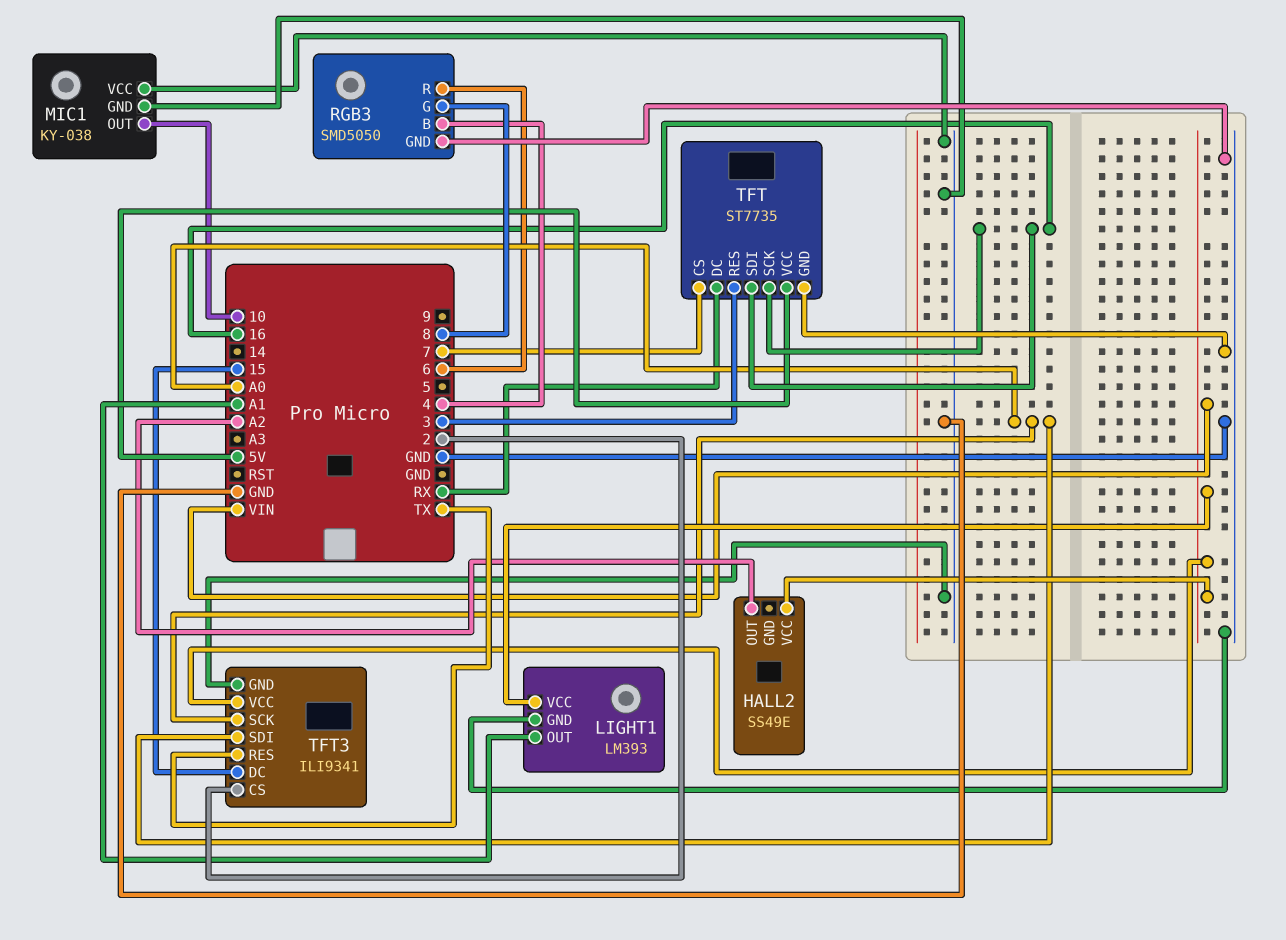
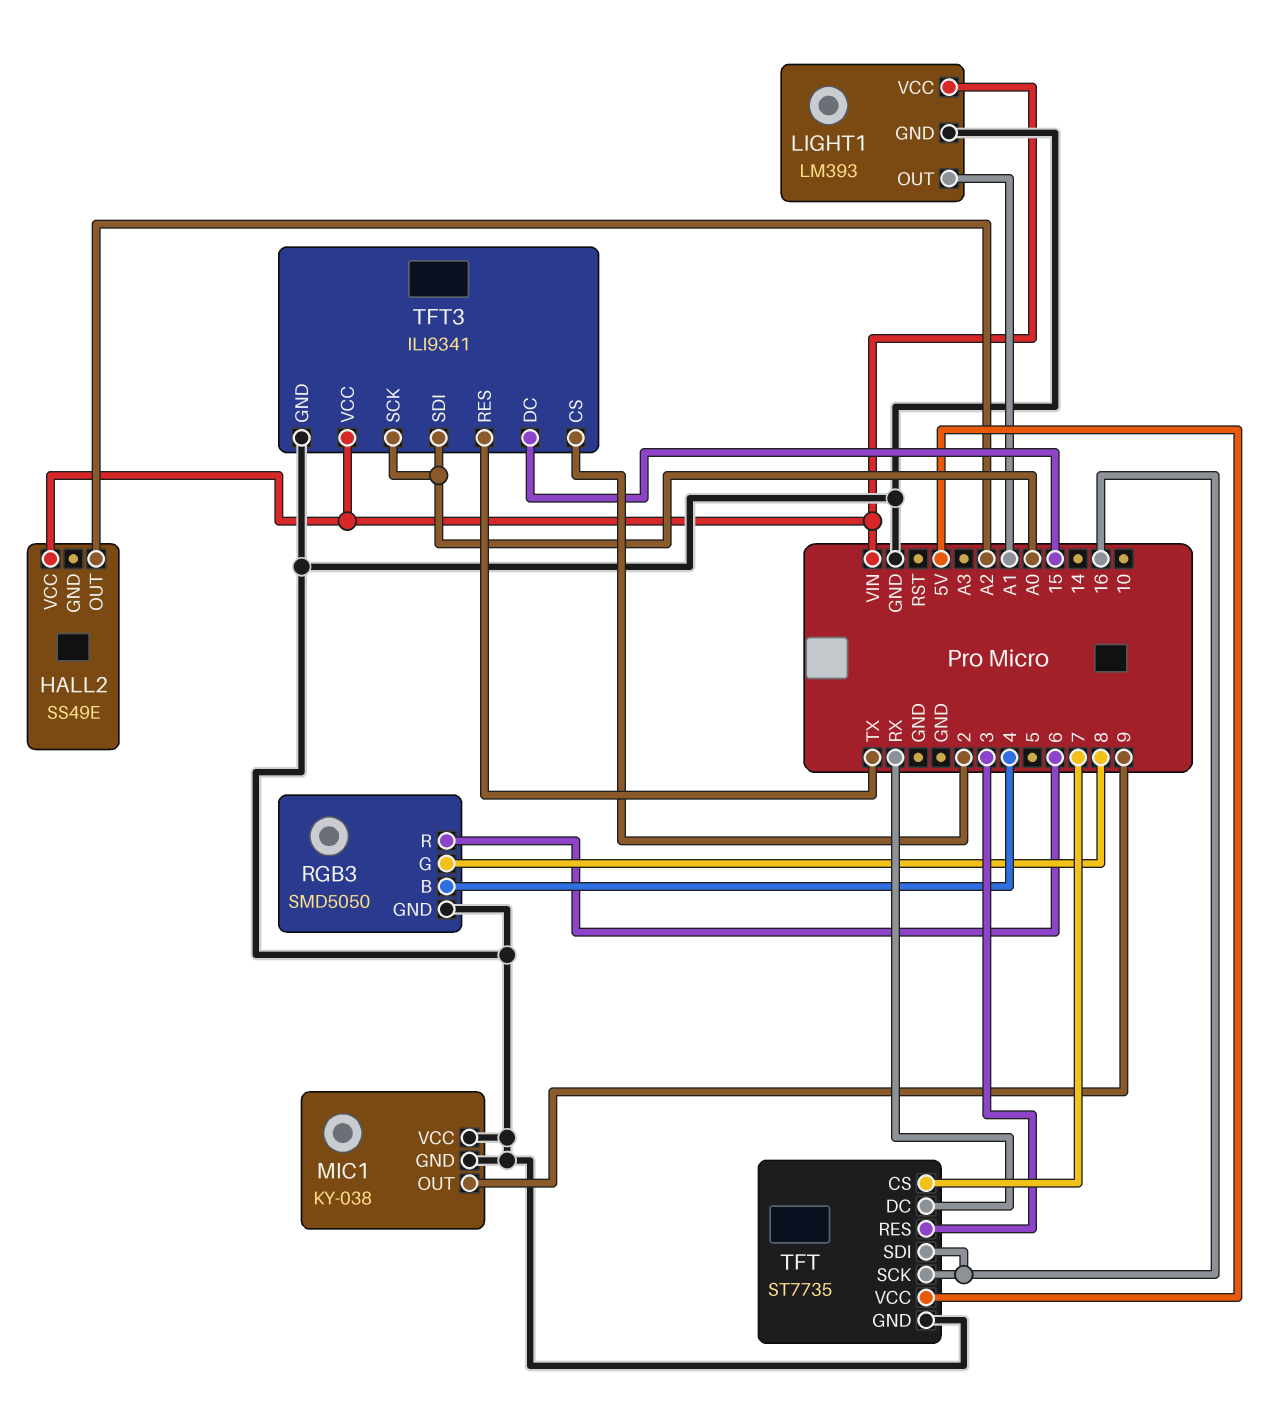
MIC1 pin OUT: 10 -> 9

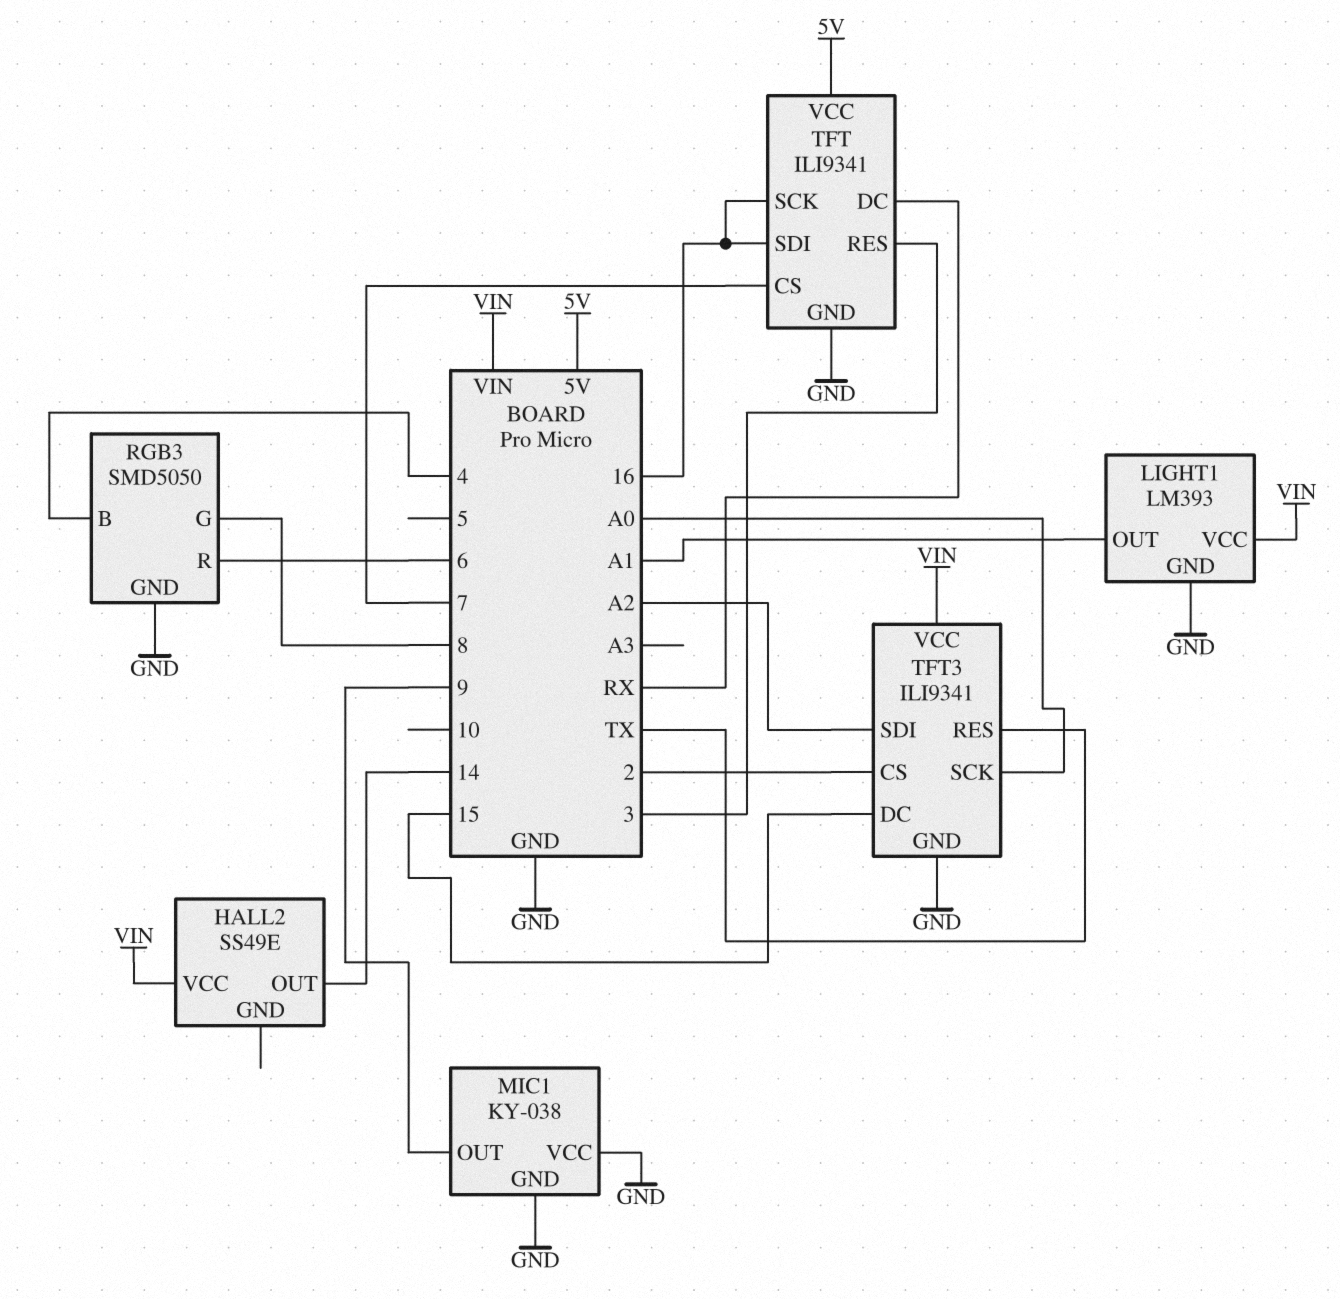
HALL2 pin OUT: A2 -> 14
TFT: ST7735 -> ILI9341
TFT3 pin SDI: A0 -> A2

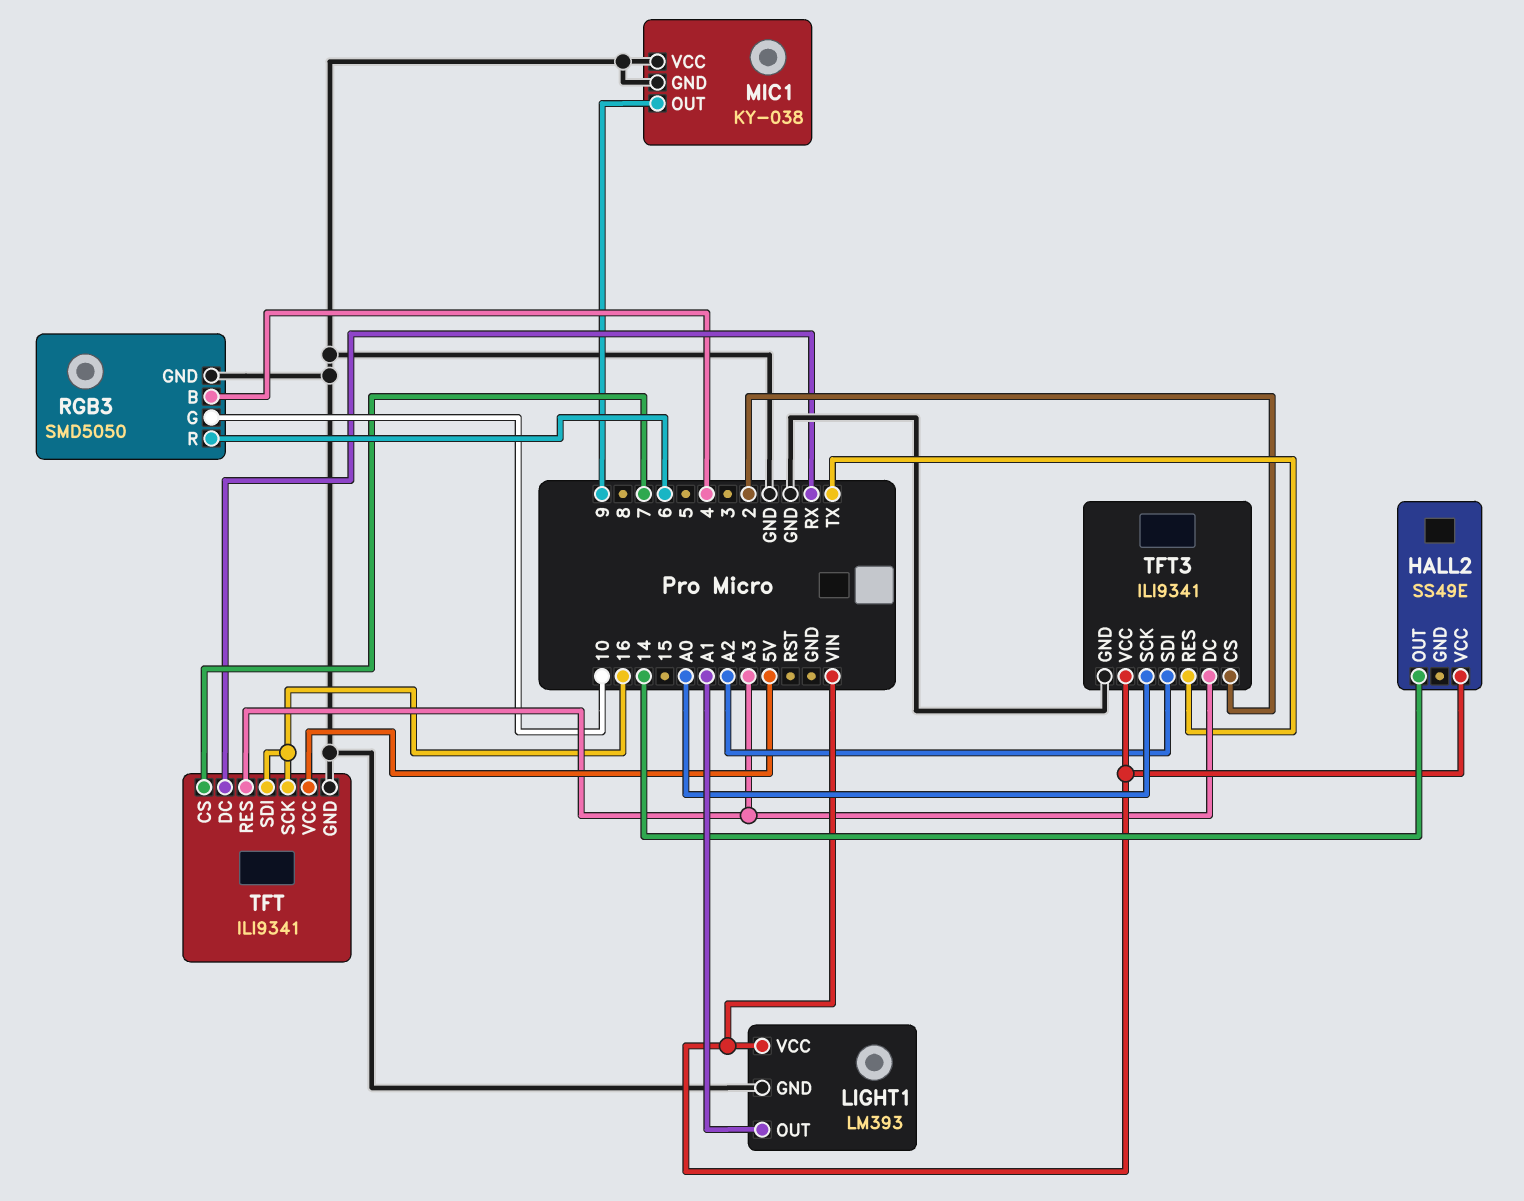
RGB3 pin G: 8 -> 10
TFT pin RES: 3 -> A3
TFT3 pin DC: 15 -> A3

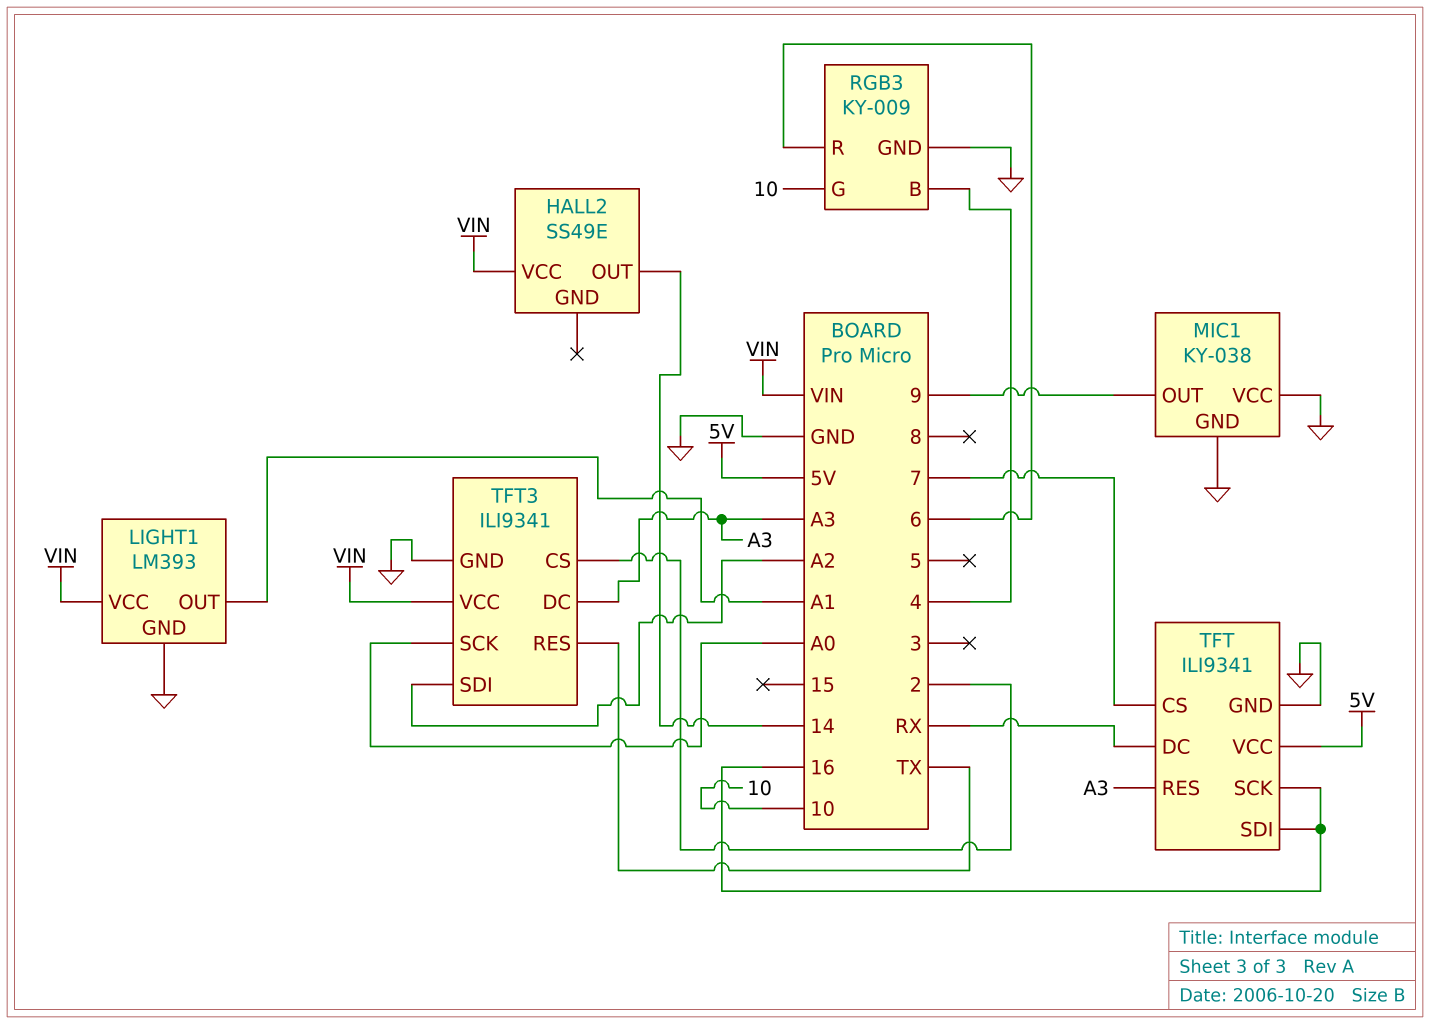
RGB3: SMD5050 -> KY-009

